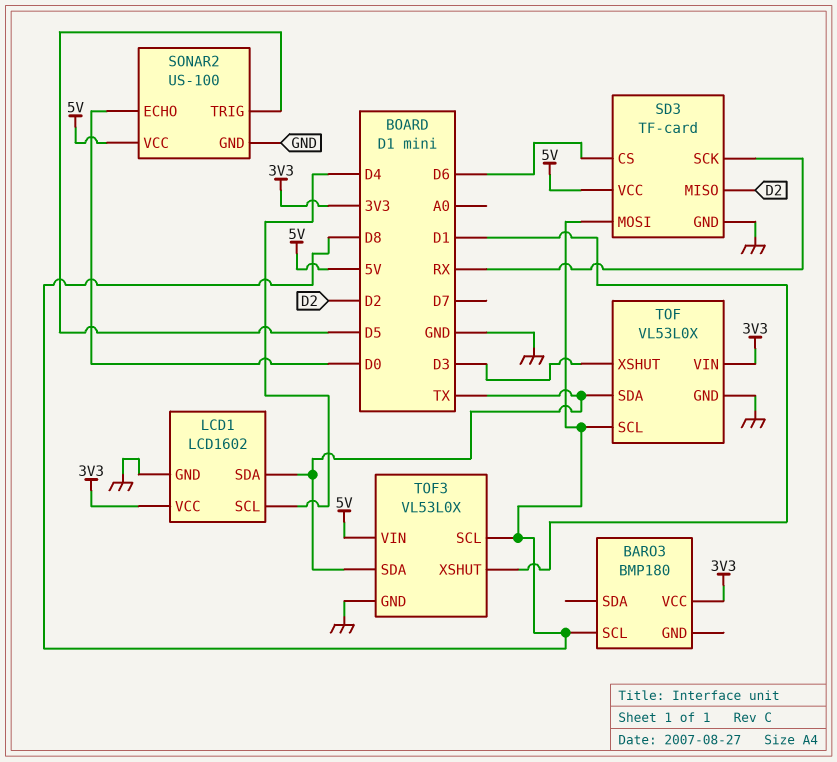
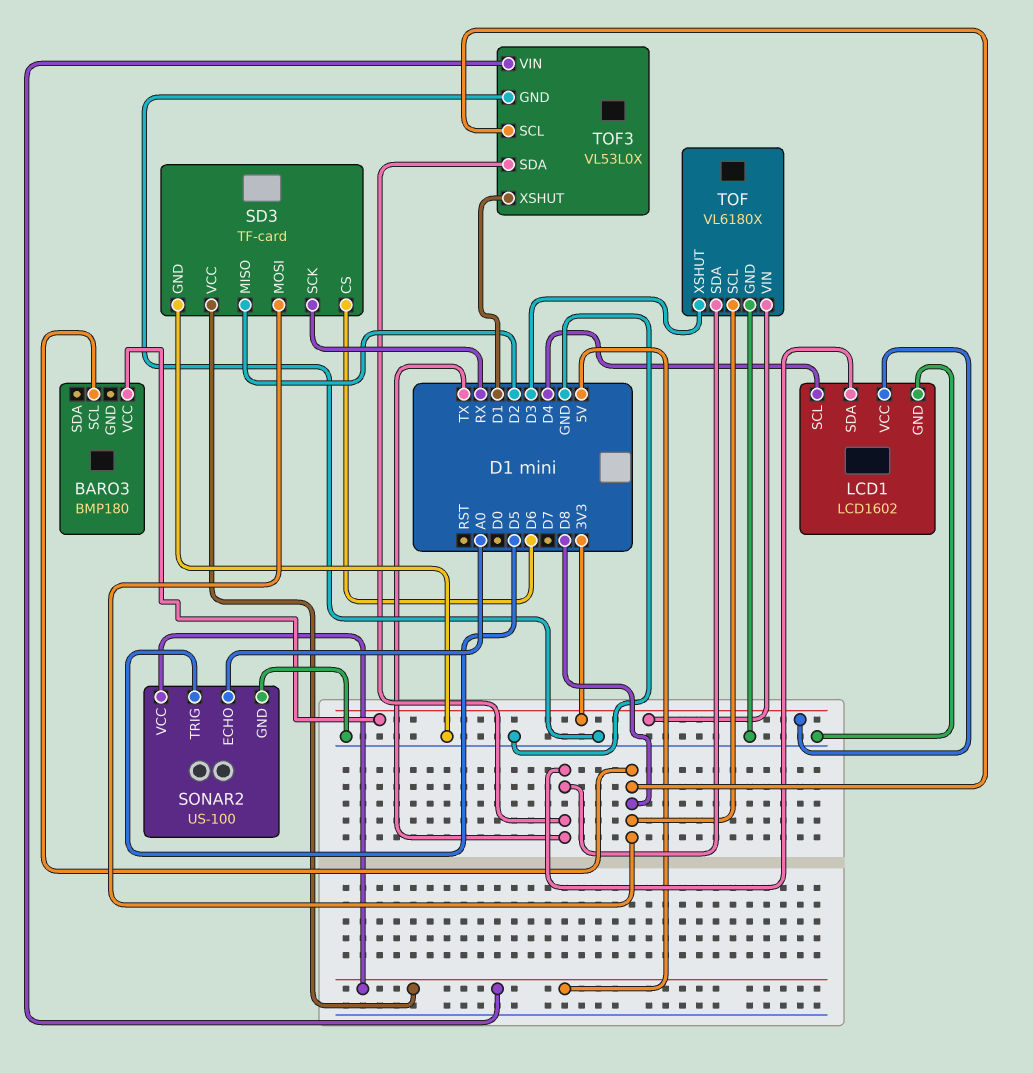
SONAR2 pin ECHO: D0 -> A0
TOF: VL53L0X -> VL6180X

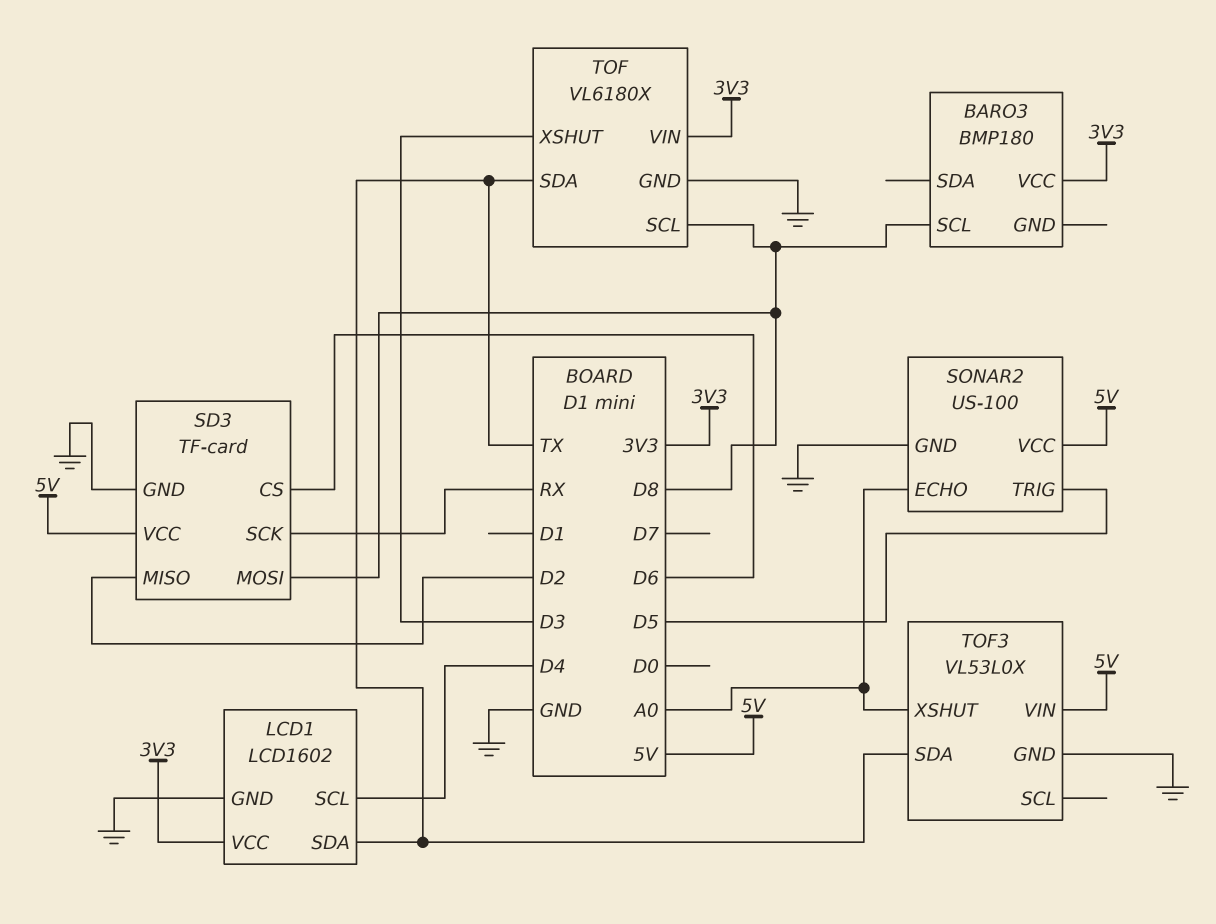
TOF3 pin SCL: D8 -> none
TOF3 pin XSHUT: D1 -> A0

